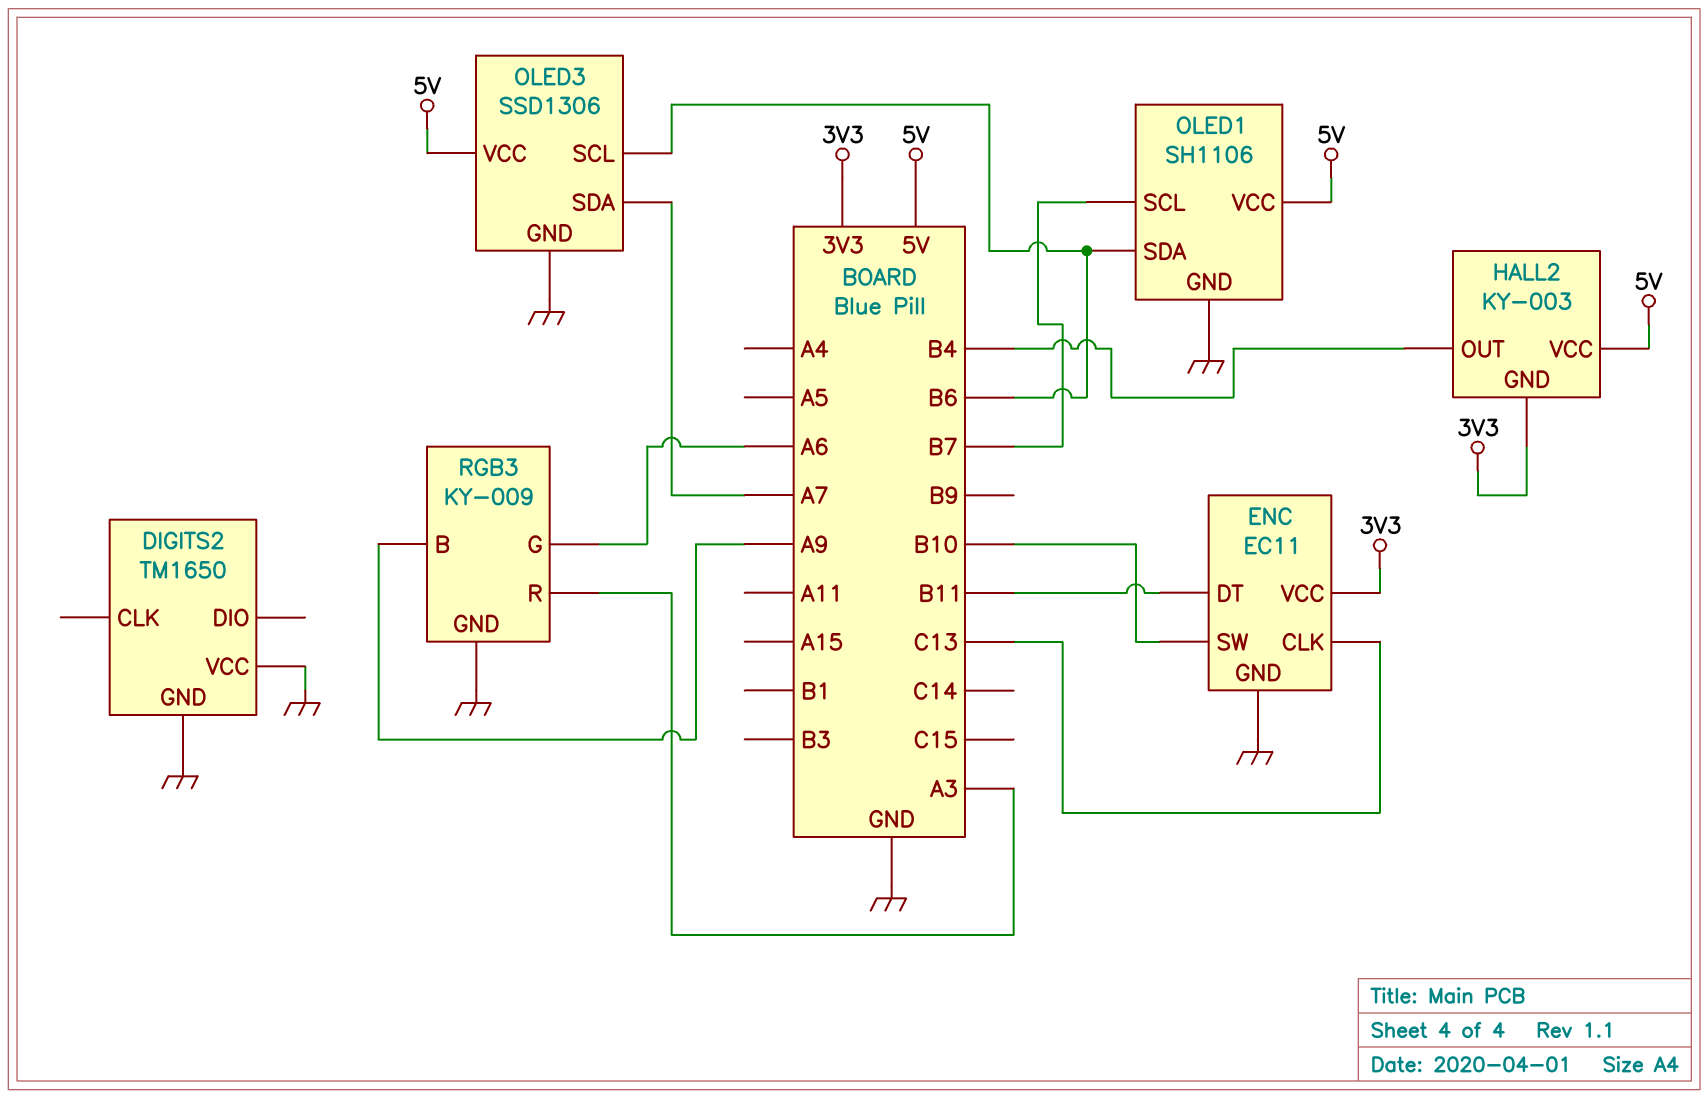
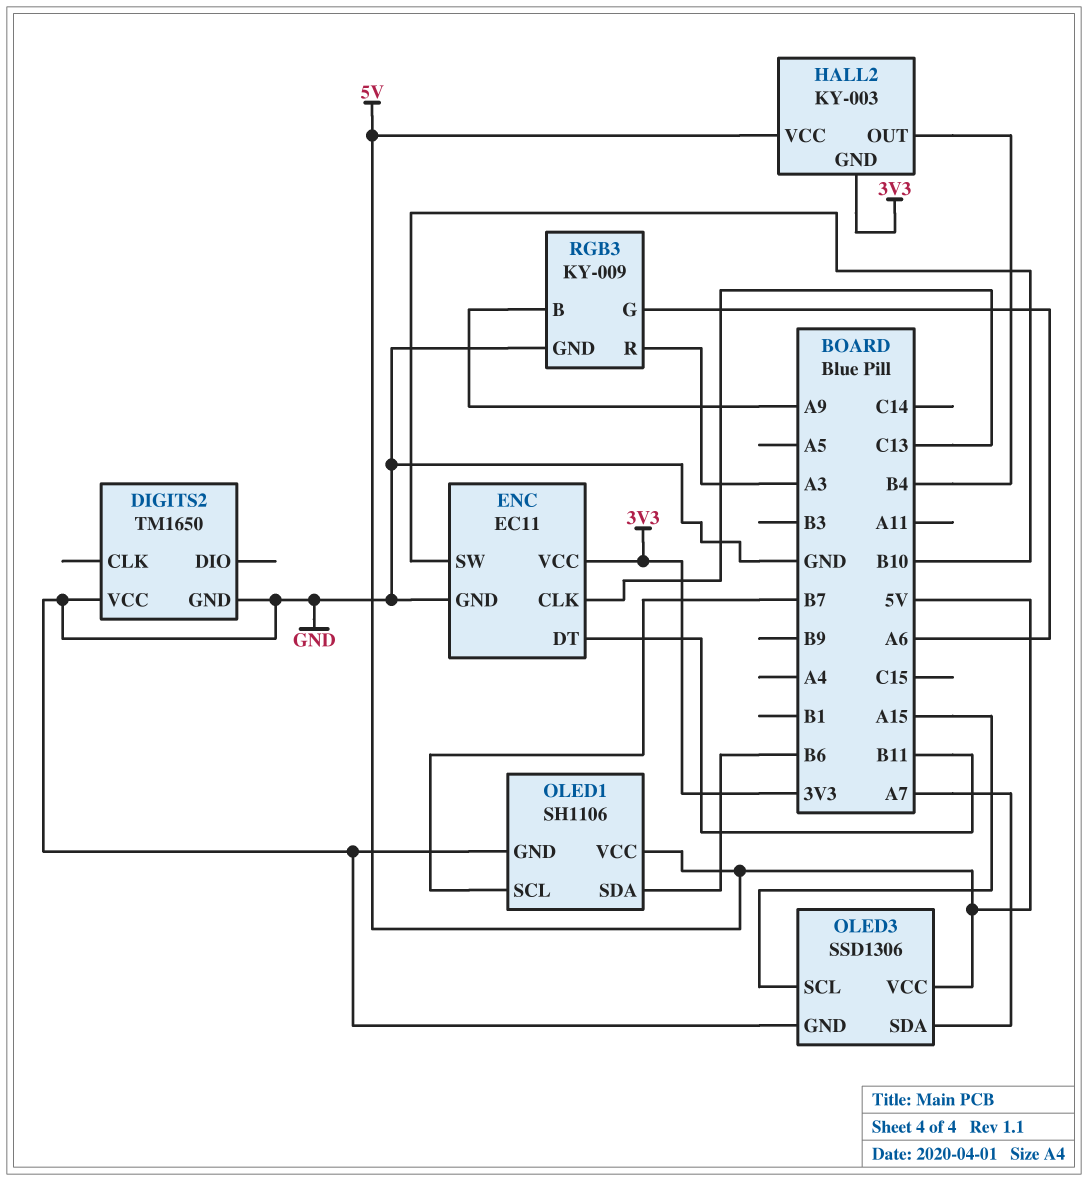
OLED3 pin SCL: B6 -> A15

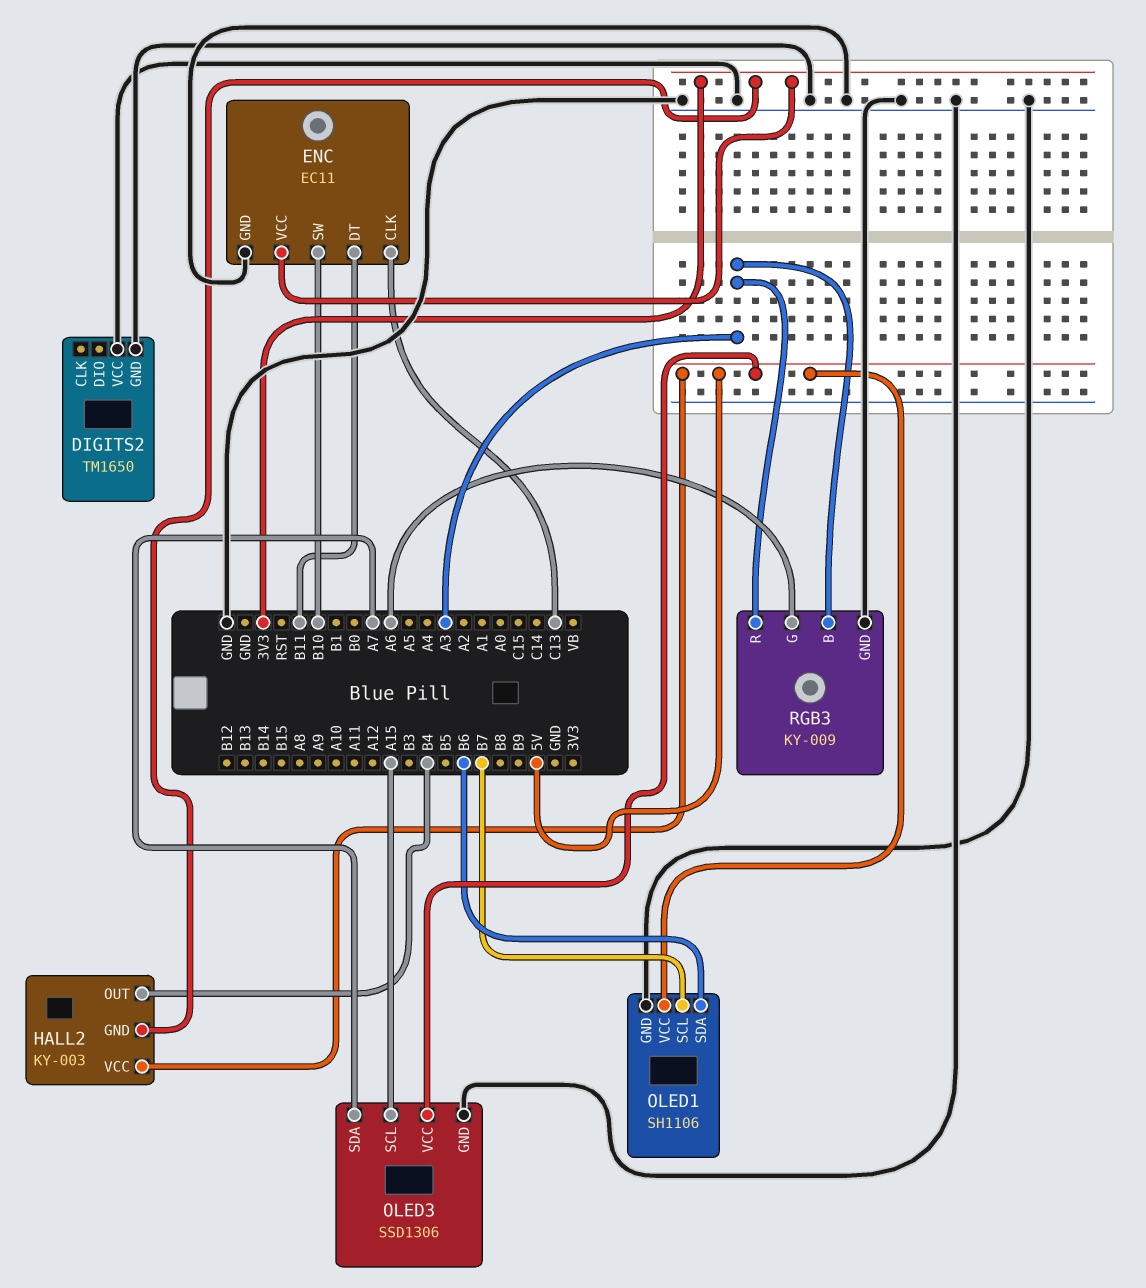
RGB3 pin B: A9 -> A3

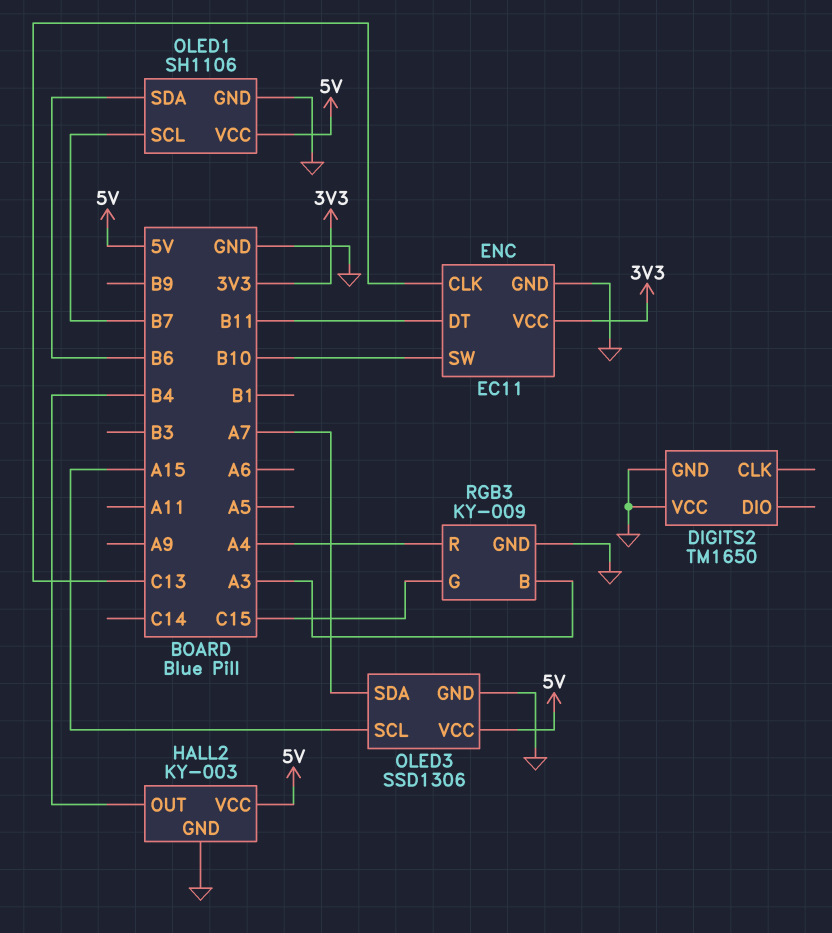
HALL2 pin GND: 3V3 -> GND
RGB3 pin G: A6 -> C15
RGB3 pin R: A3 -> A4

